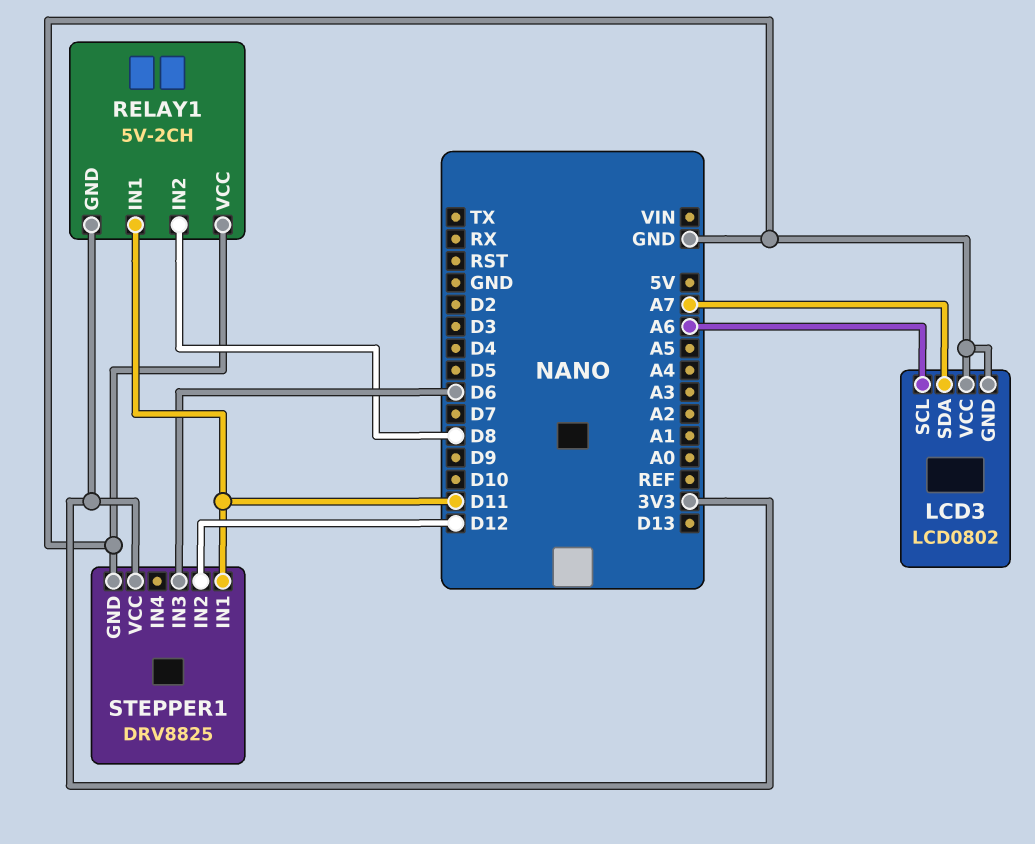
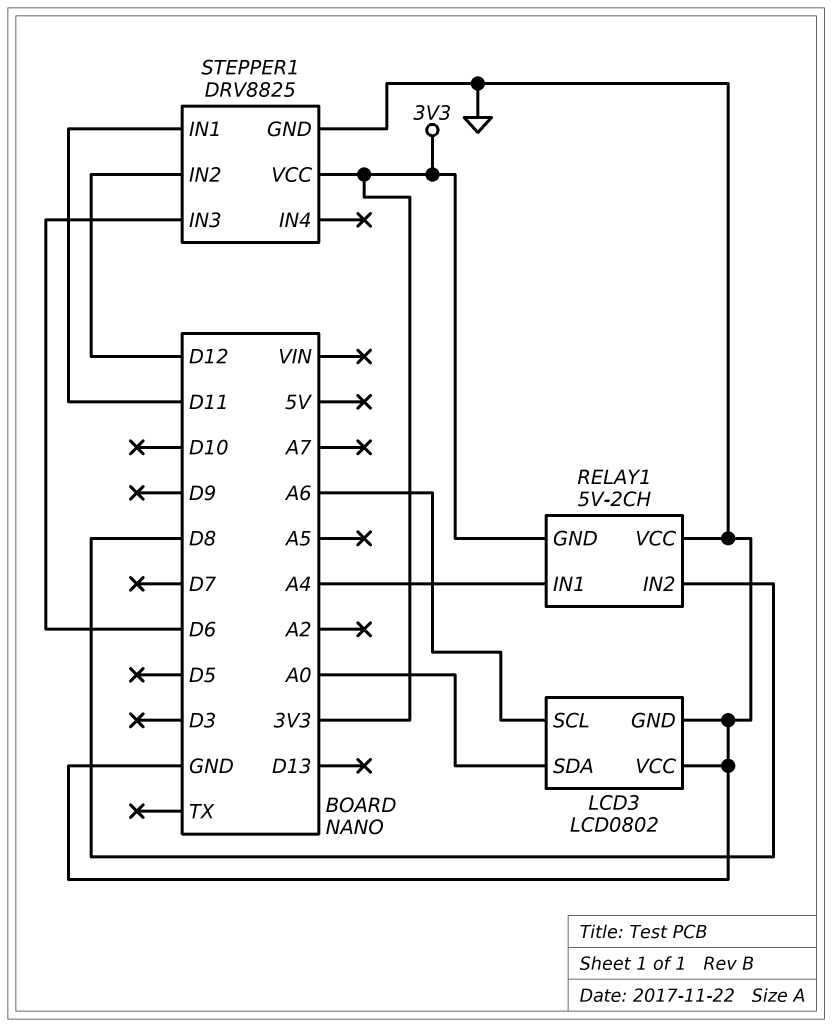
LCD3 pin SDA: A7 -> A0
RELAY1 pin IN1: D11 -> A4

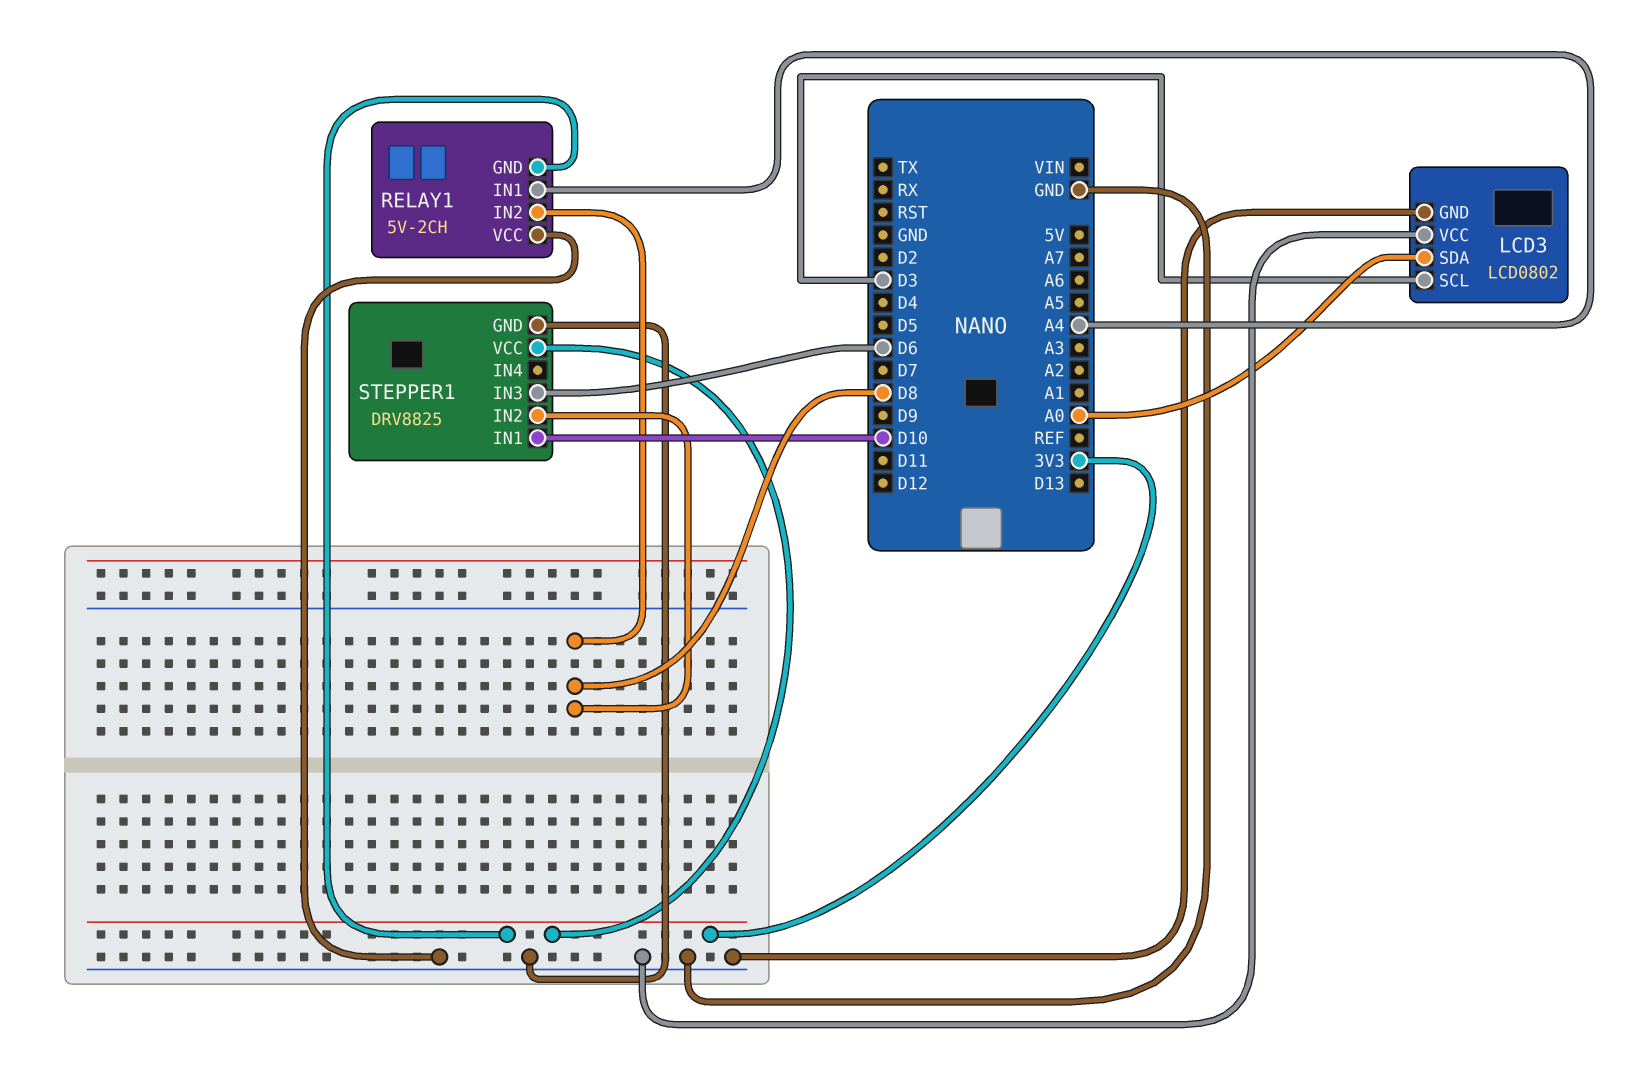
LCD3 pin SCL: A6 -> D3
STEPPER1 pin IN1: D11 -> D10
STEPPER1 pin IN2: D12 -> D8

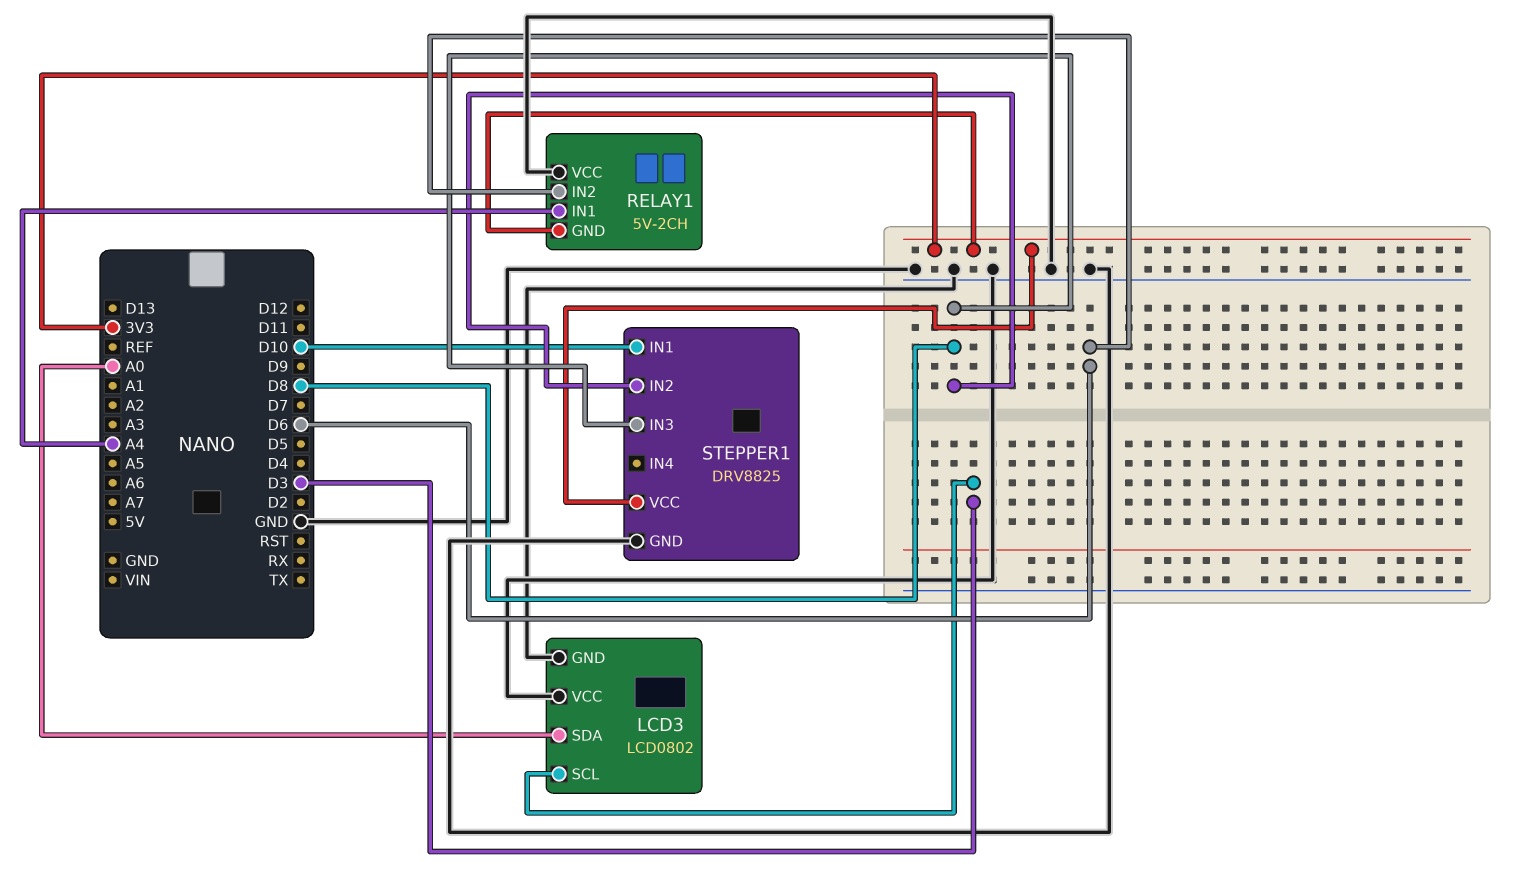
RELAY1 pin IN2: D8 -> D6
STEPPER1 pin IN3: D6 -> D8

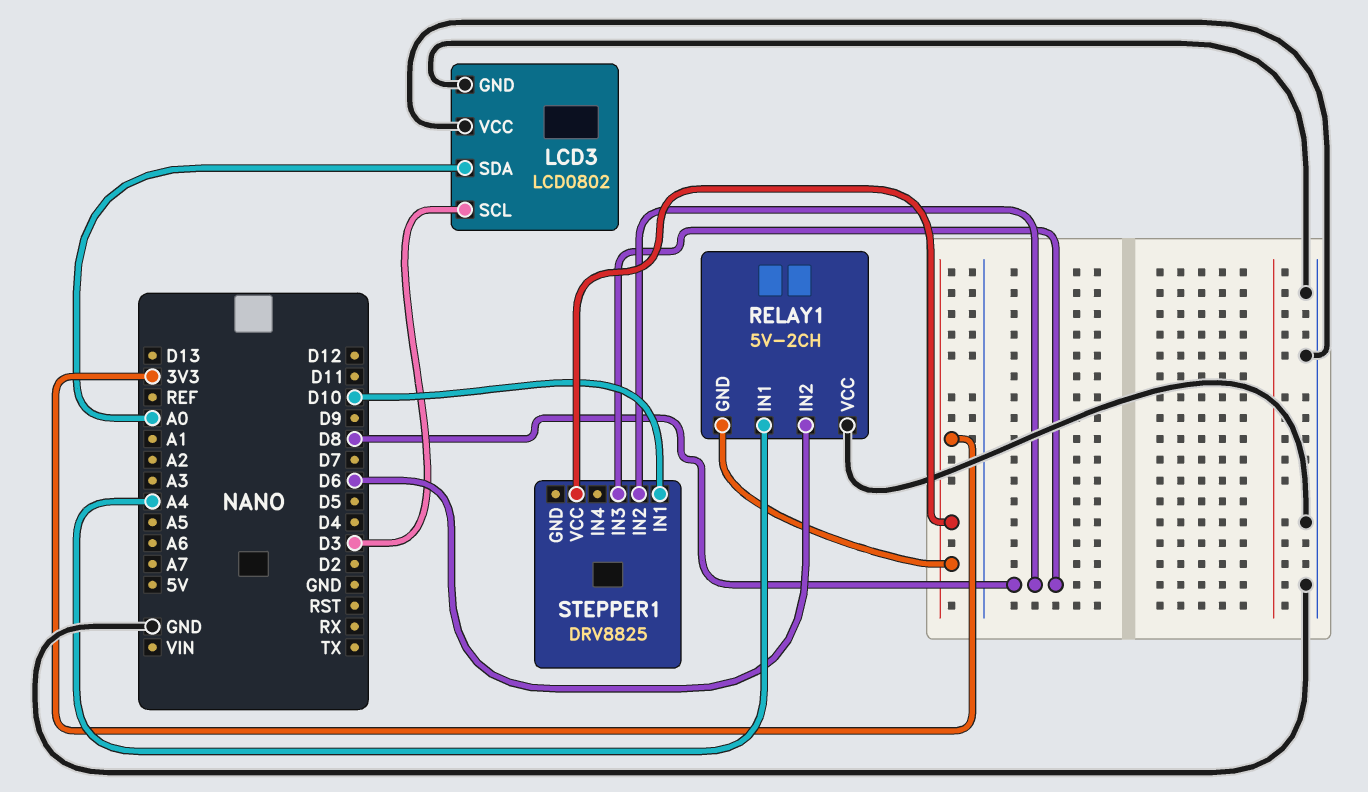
STEPPER1 pin GND: GND -> none

